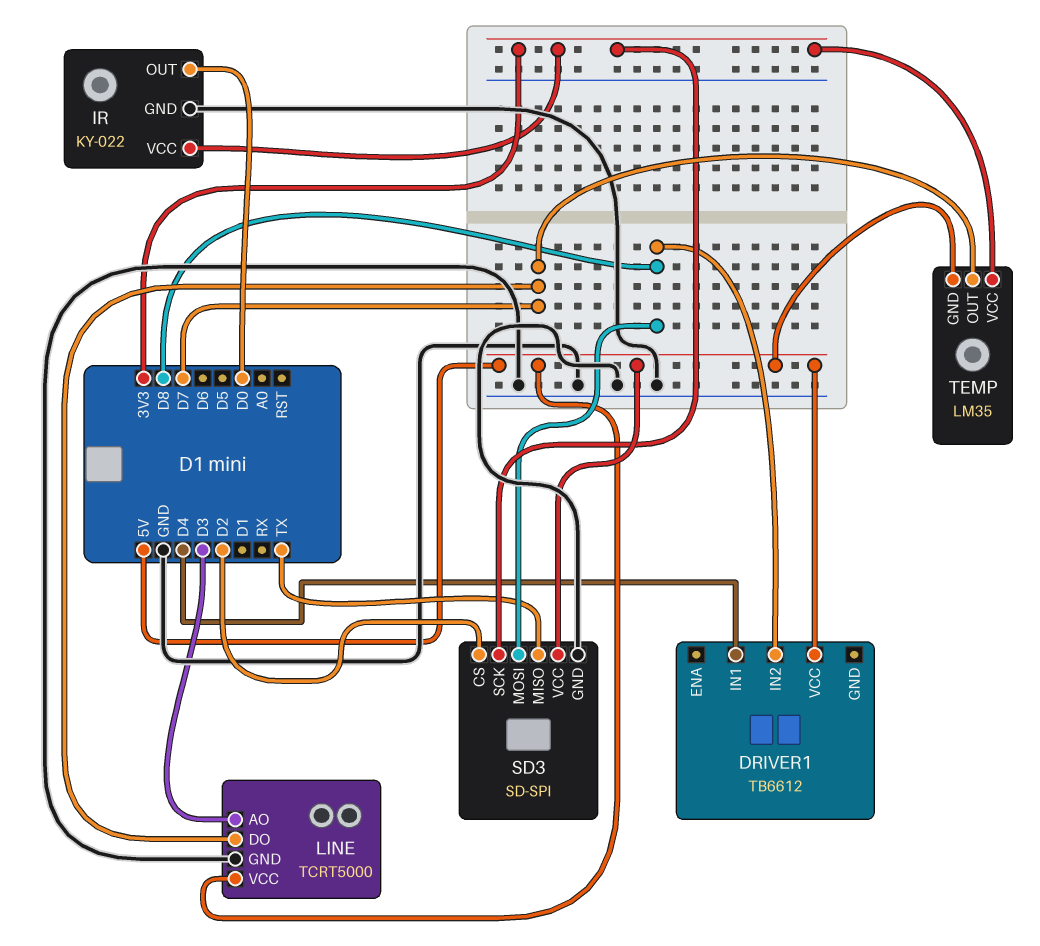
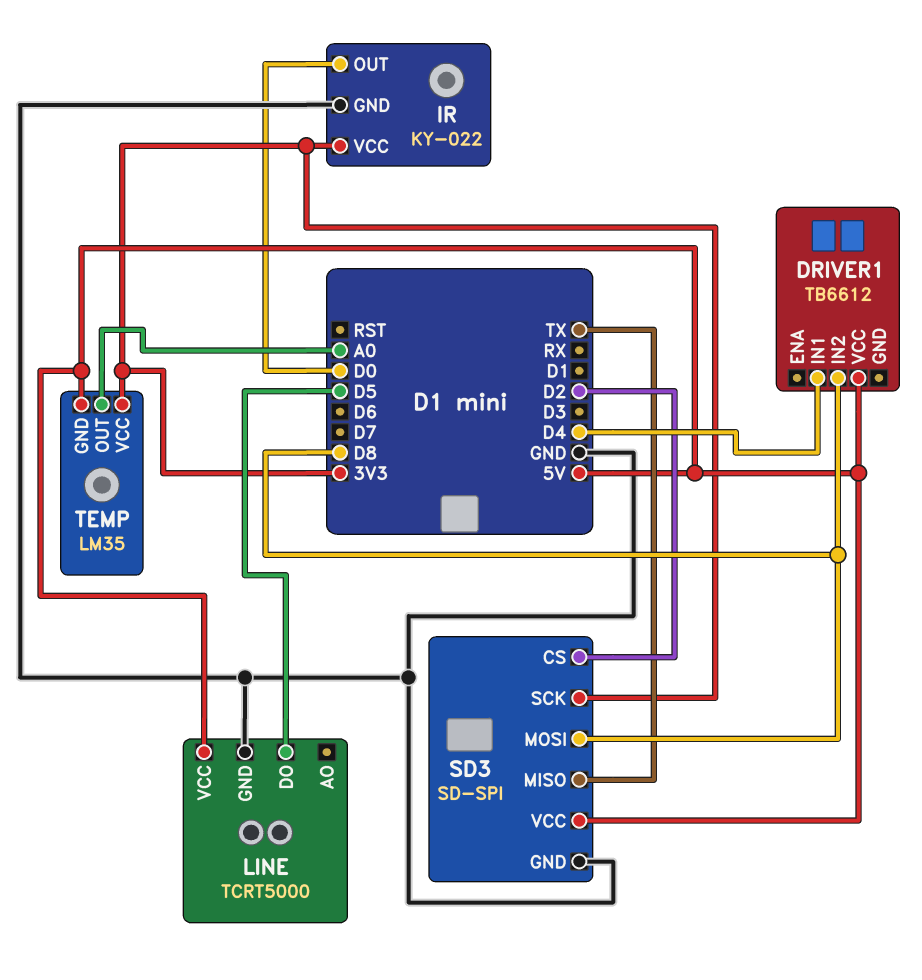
LINE pin AO: D3 -> none
LINE pin DO: D7 -> D5
TEMP pin OUT: D7 -> A0

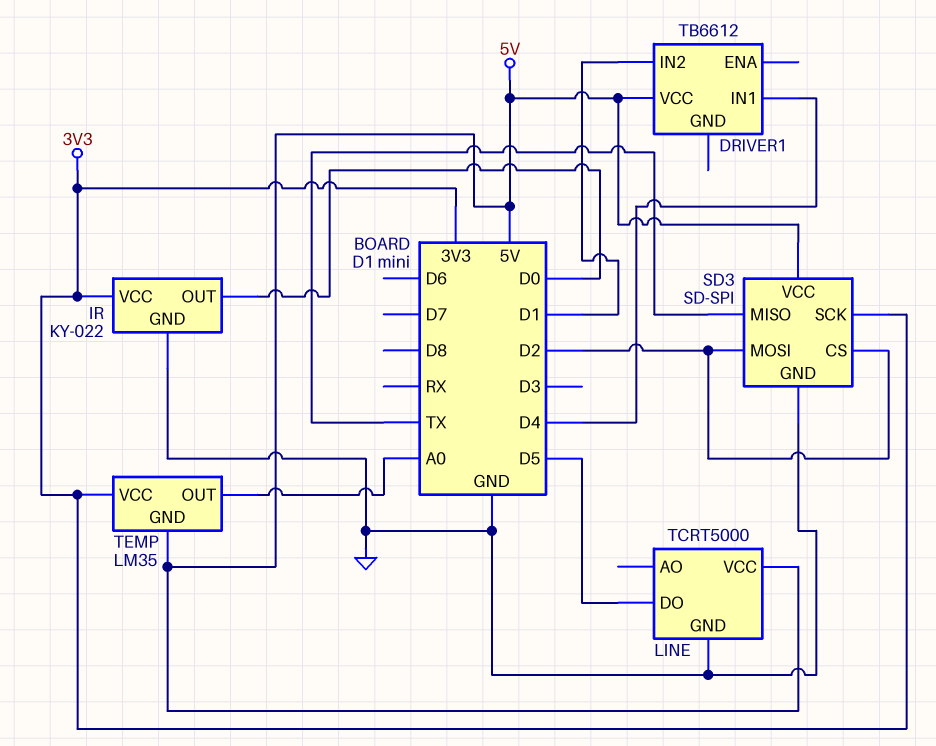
DRIVER1 pin IN2: D8 -> D1
SD3 pin MOSI: D8 -> D2

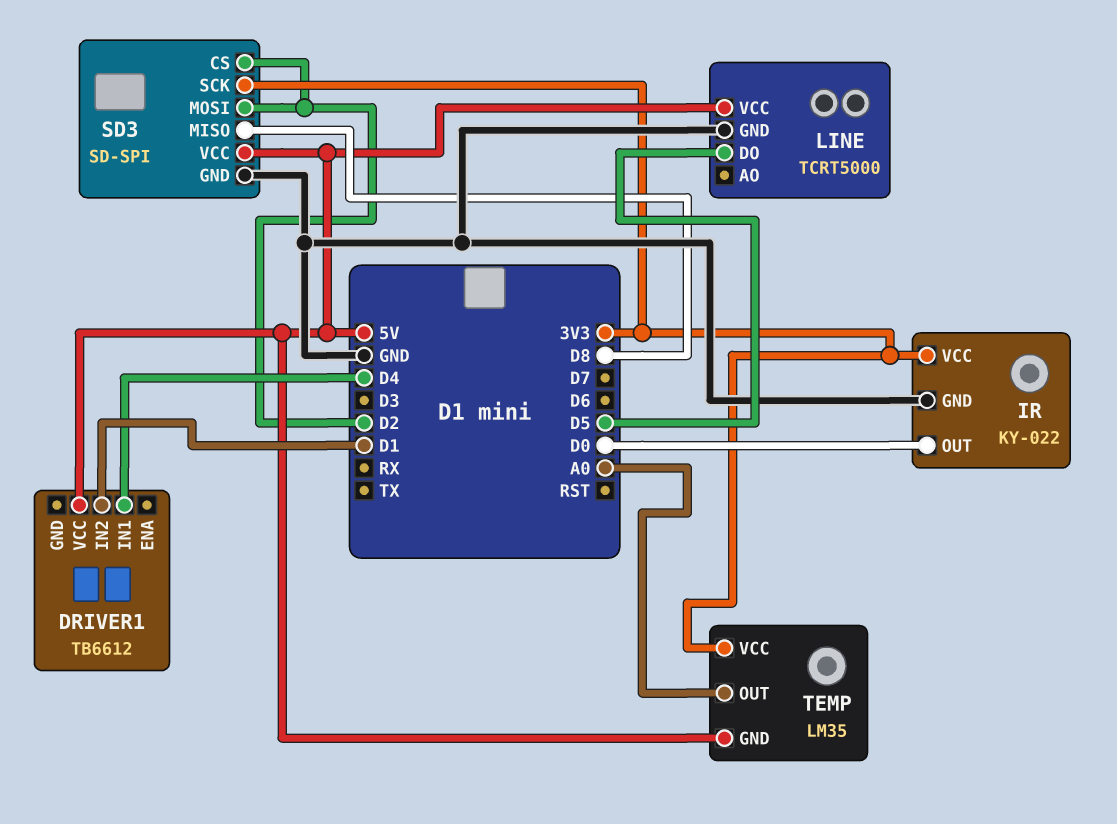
SD3 pin MISO: TX -> D8

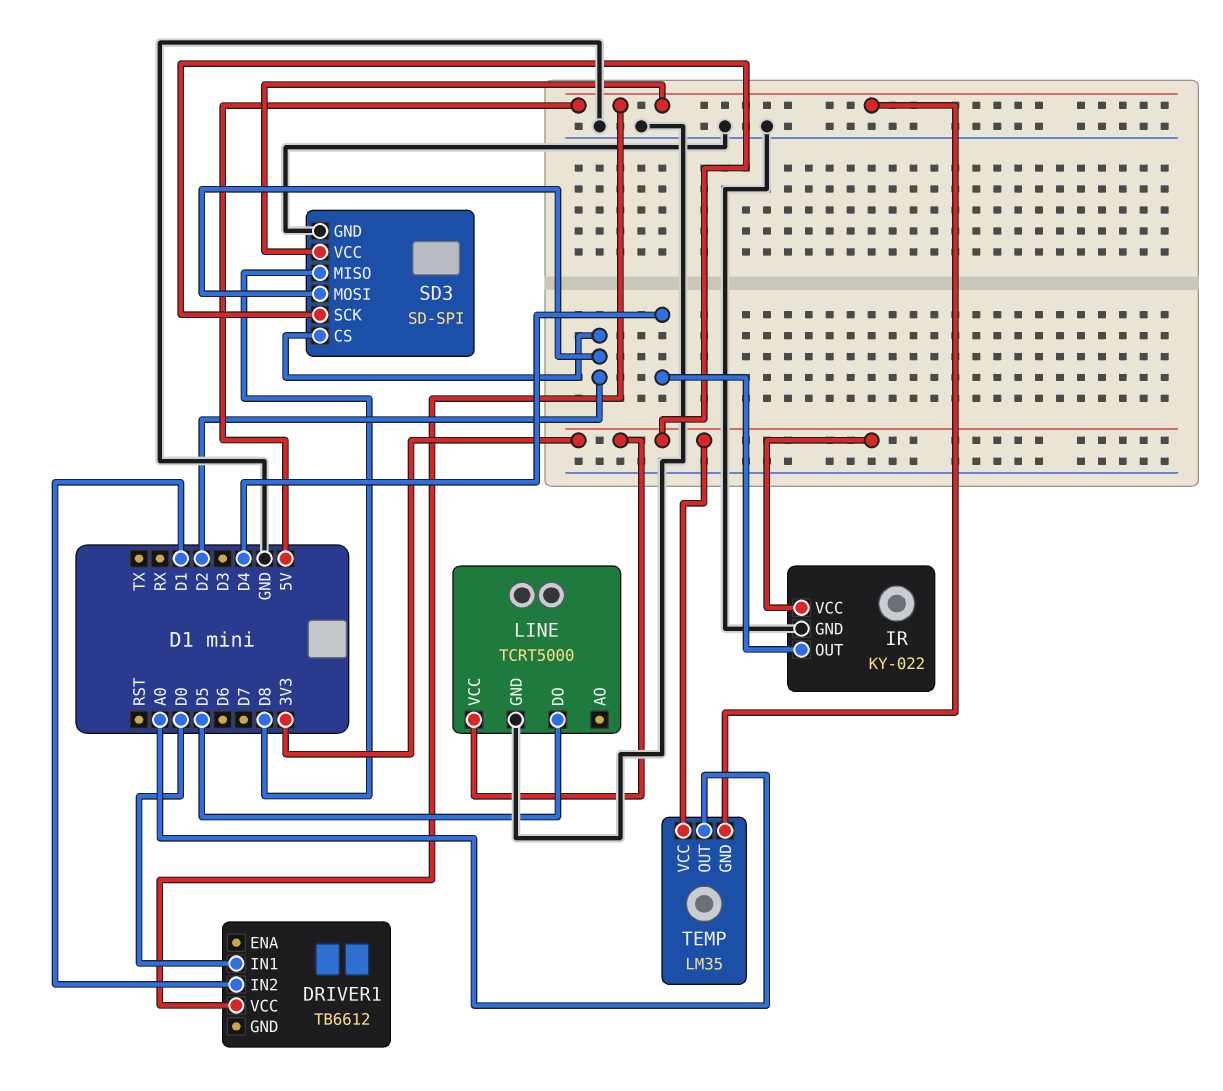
DRIVER1 pin IN1: D4 -> D0
IR pin OUT: D0 -> D4
LINE pin VCC: 5V -> 3V3

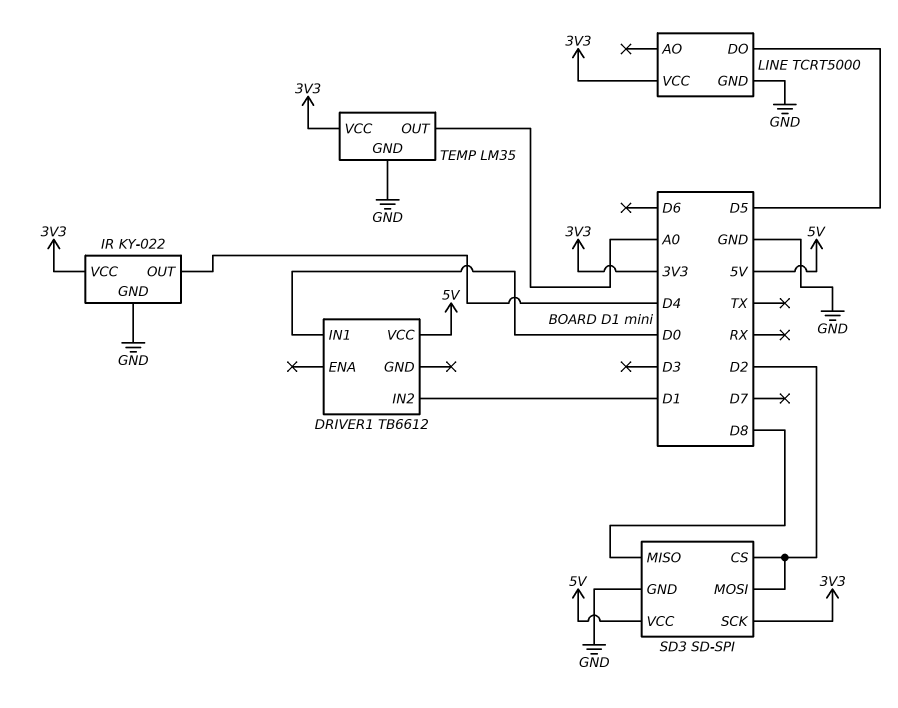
TEMP pin GND: 5V -> GND

